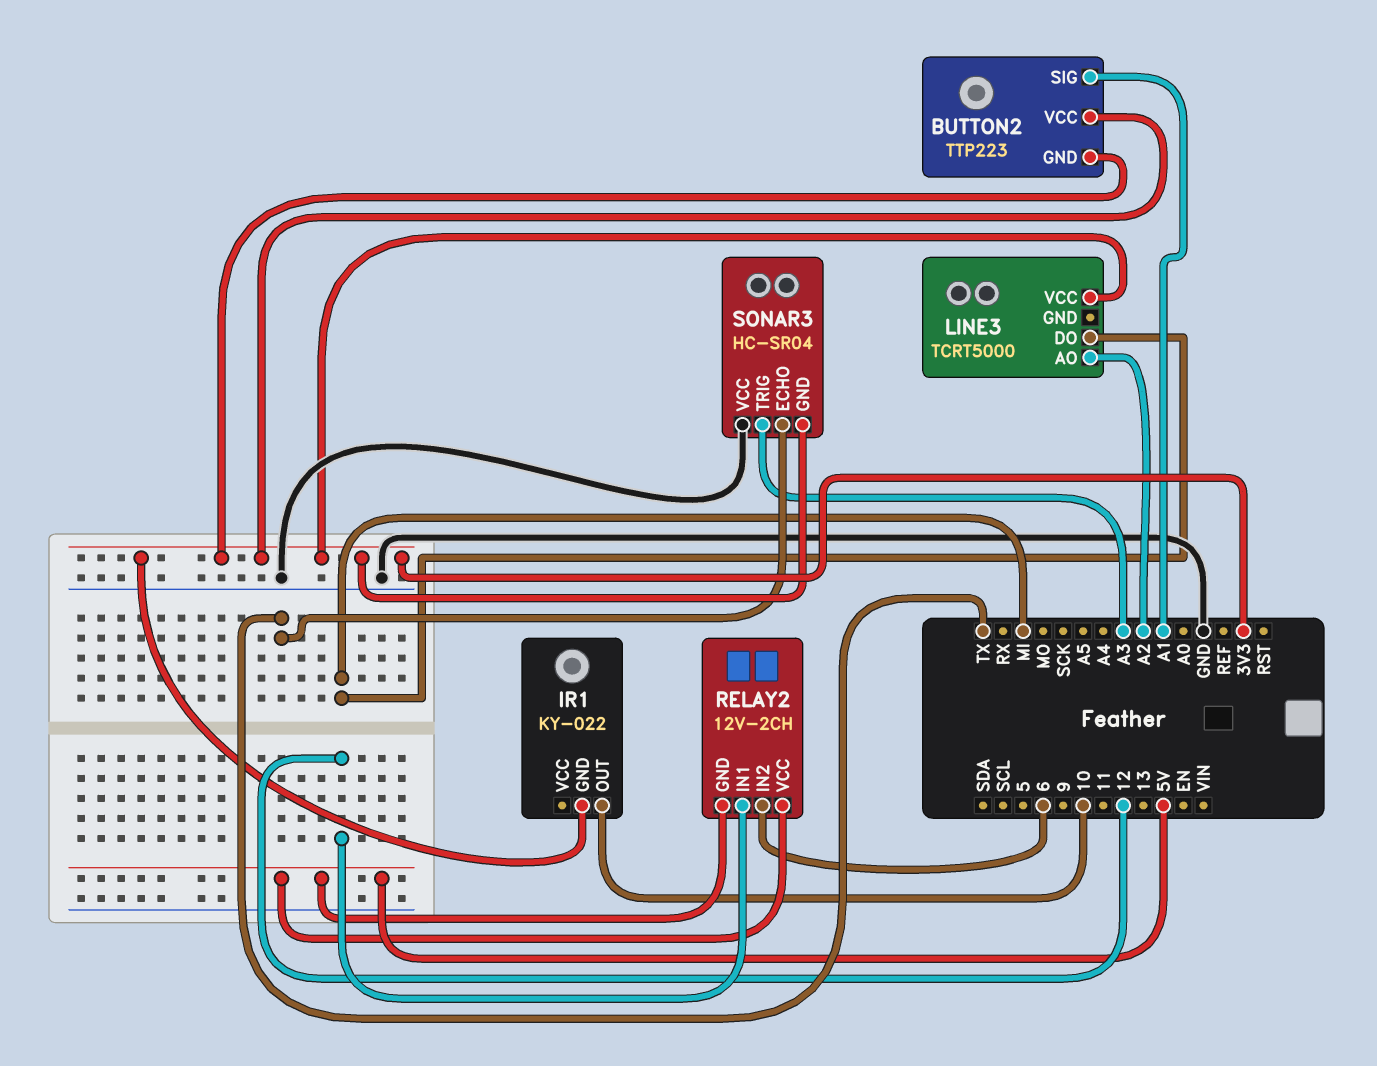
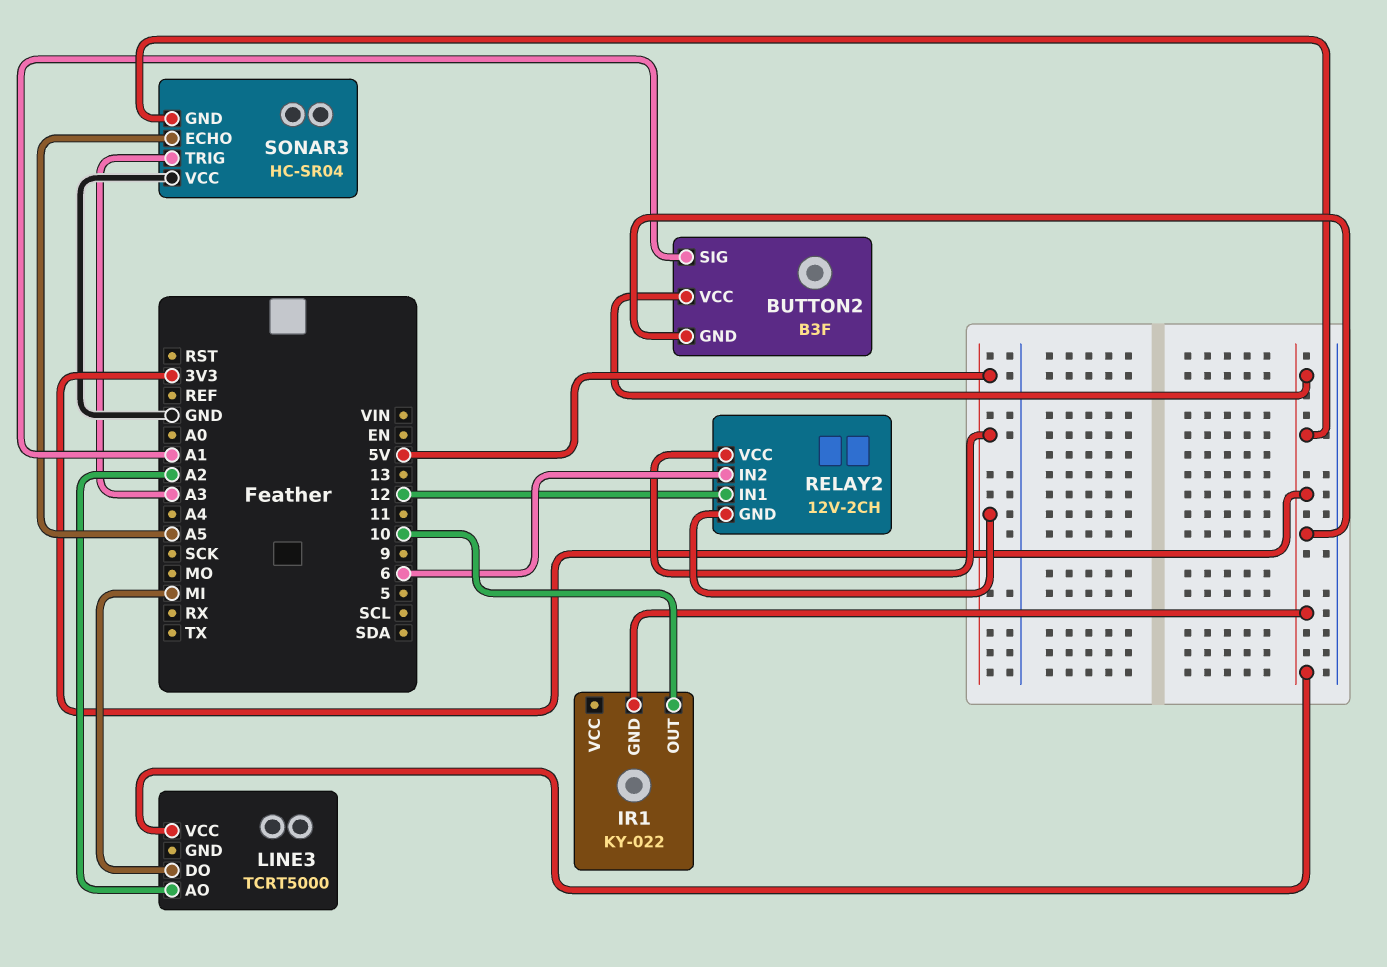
BUTTON2: TTP223 -> B3F
SONAR3 pin ECHO: TX -> A5

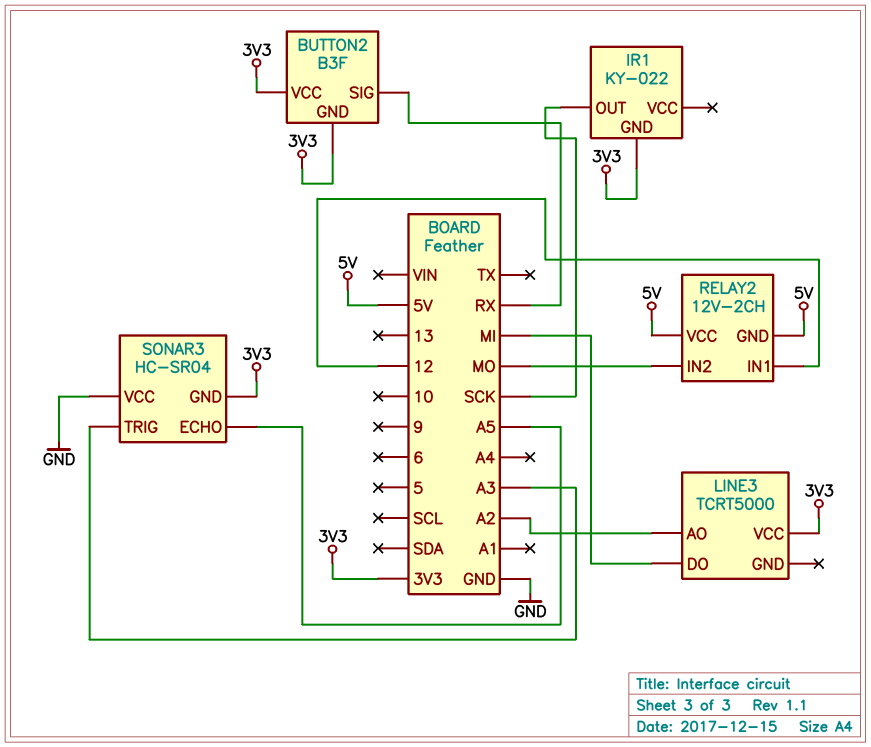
BUTTON2 pin SIG: A1 -> RX
IR1 pin OUT: 10 -> SCK
RELAY2 pin IN2: 6 -> MO

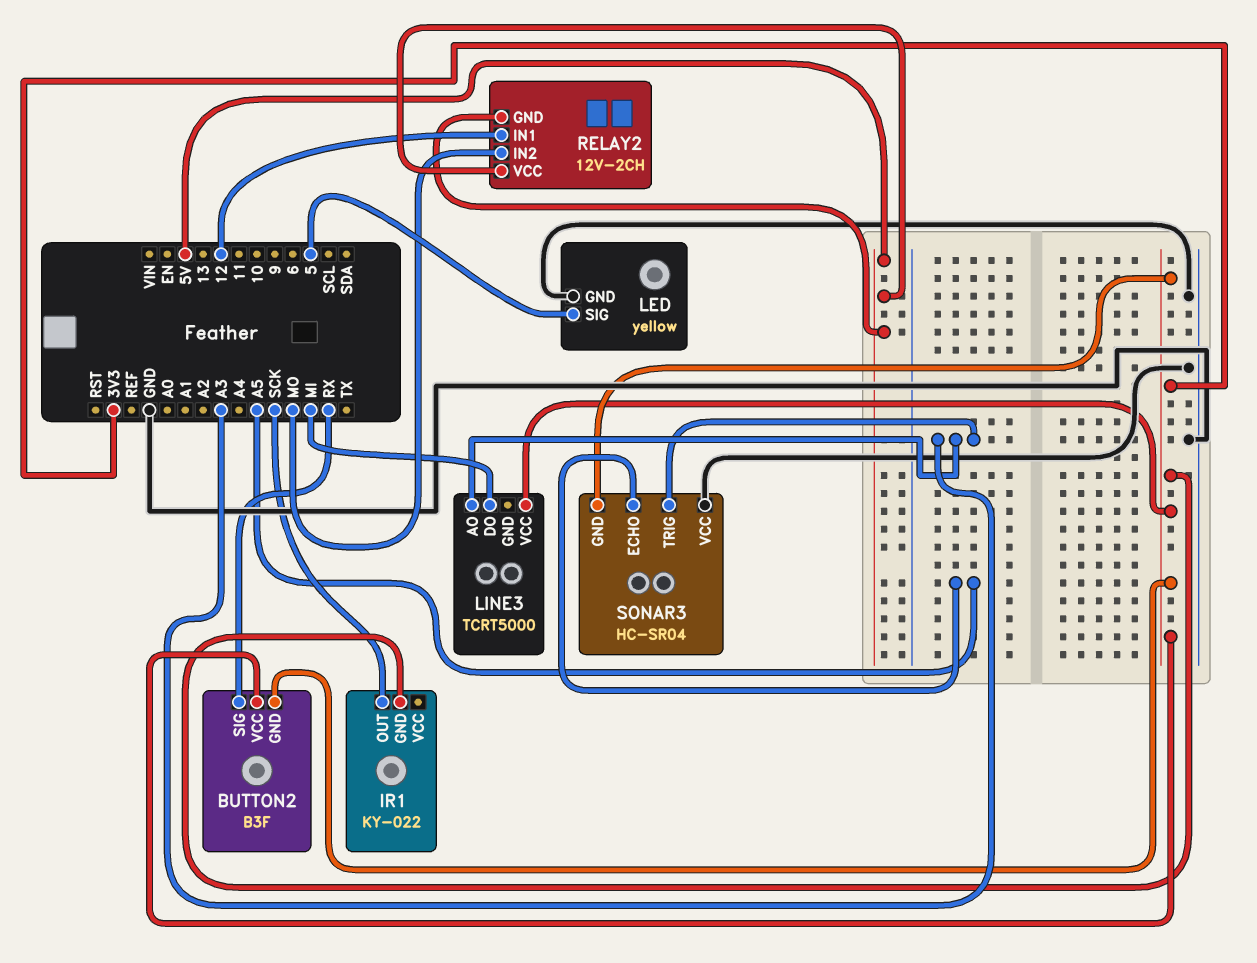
LED: none -> yellow
LED pin GND: none -> GND
LED pin SIG: none -> 5
LINE3 pin AO: A2 -> A3

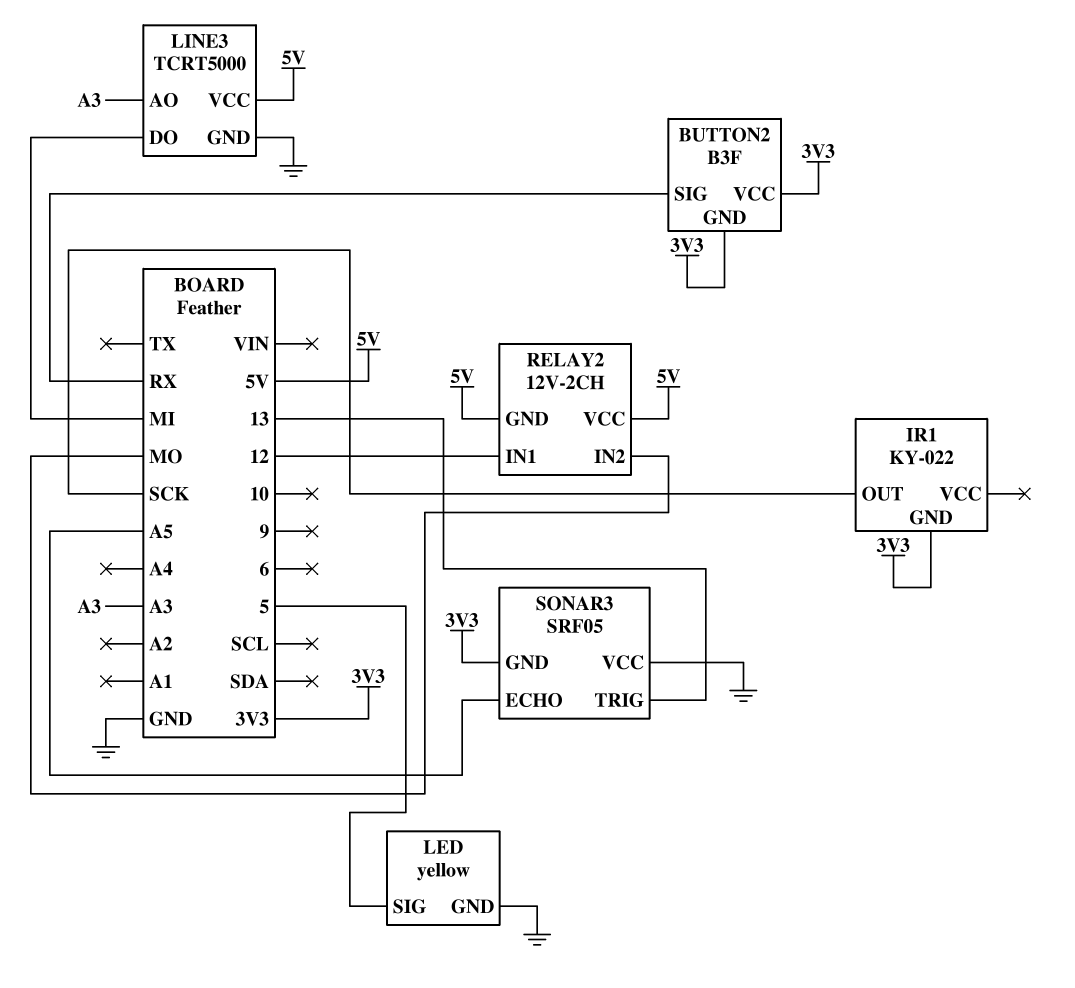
LINE3 pin GND: none -> GND
LINE3 pin VCC: 3V3 -> 5V
SONAR3: HC-SR04 -> SRF05
SONAR3 pin TRIG: A3 -> 13

